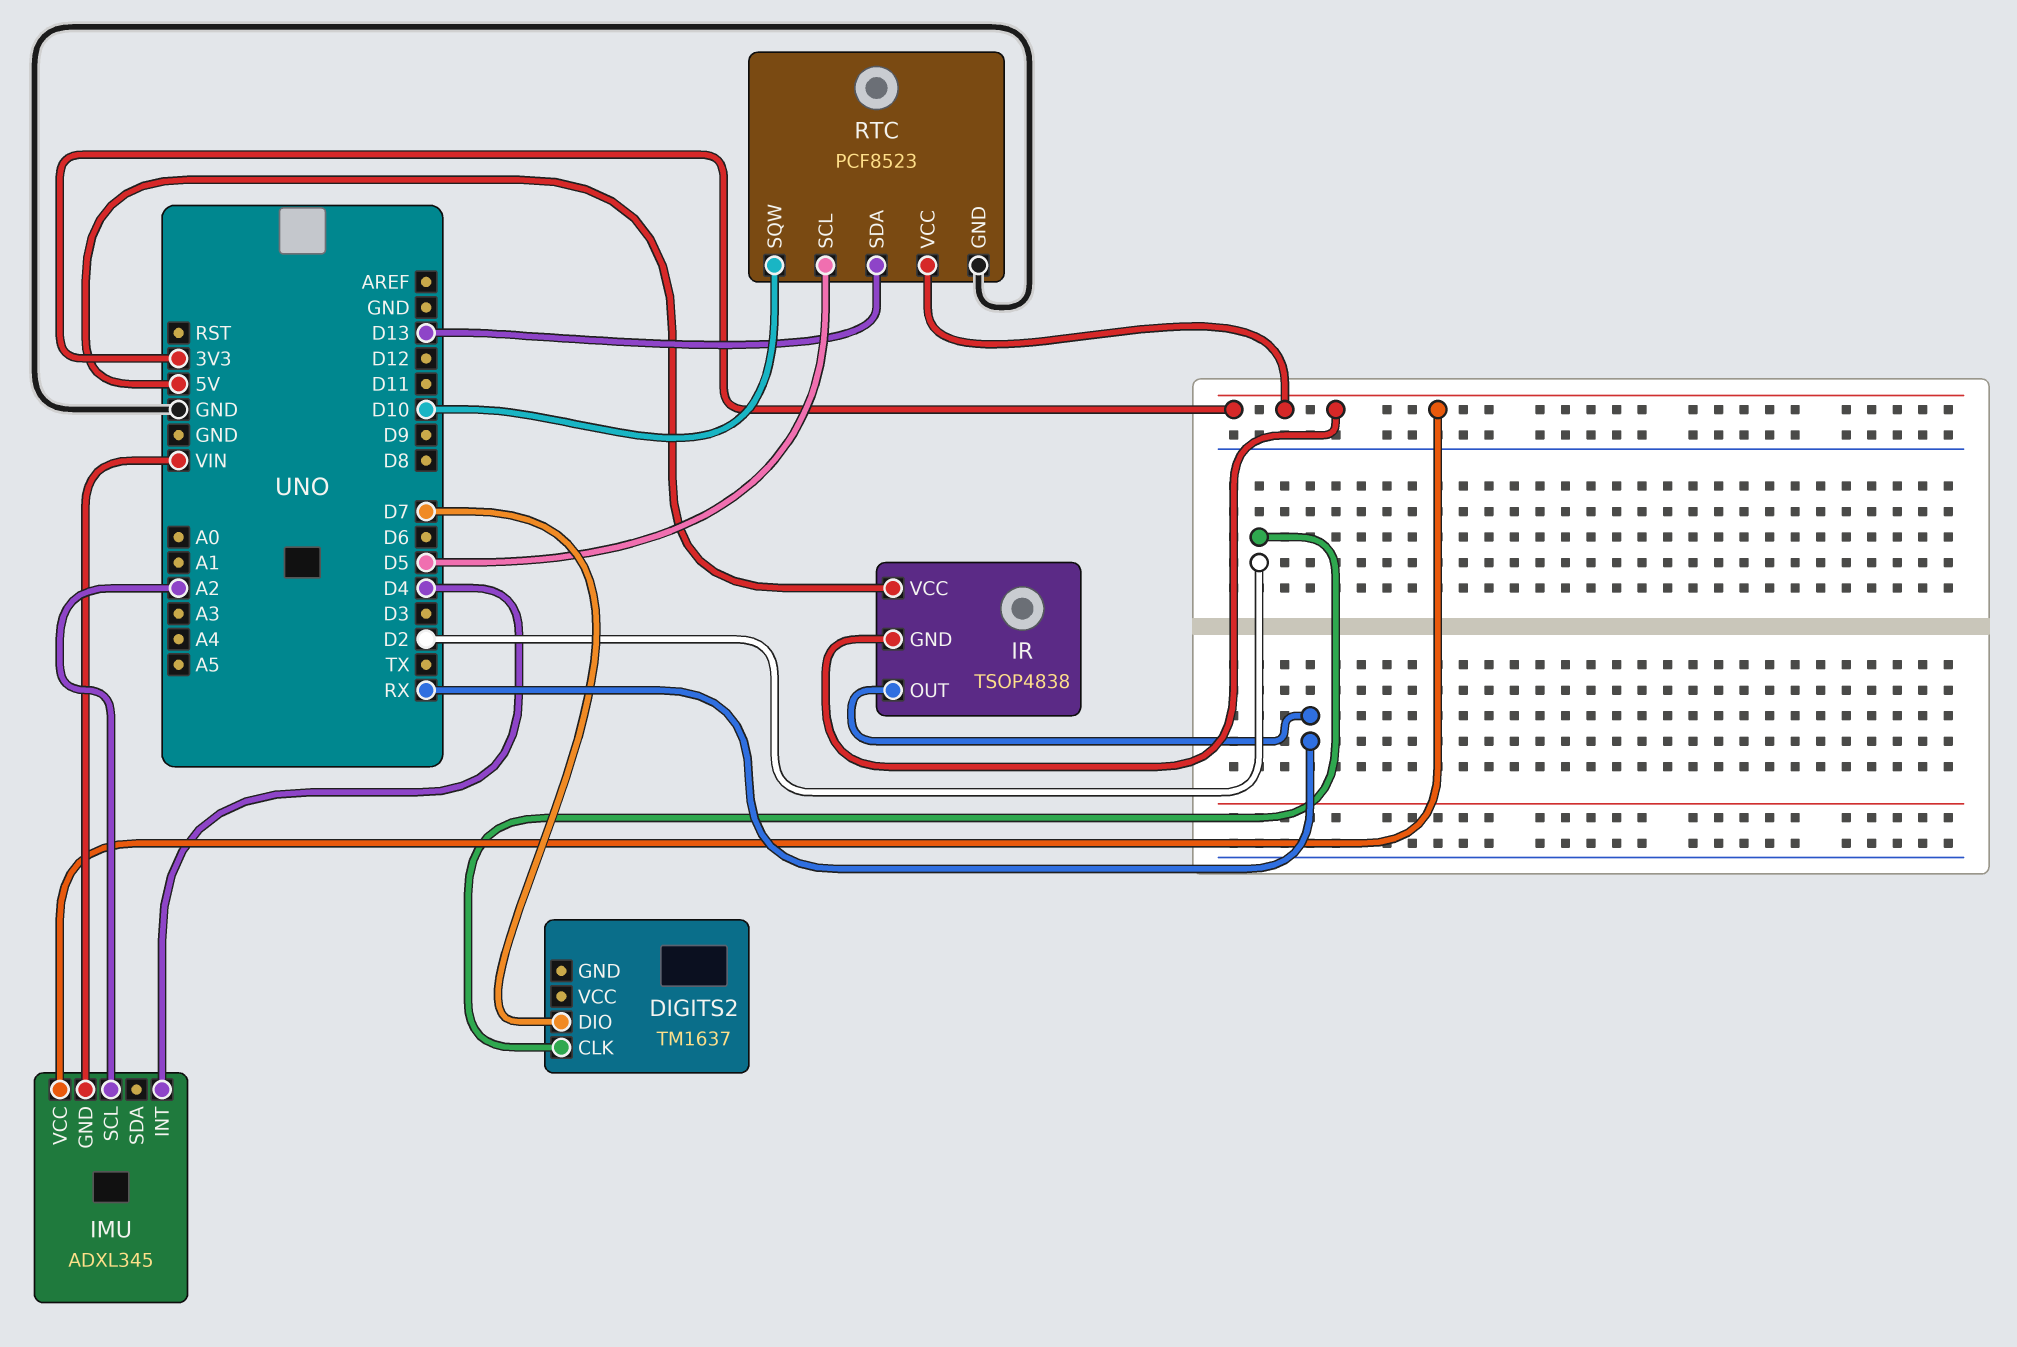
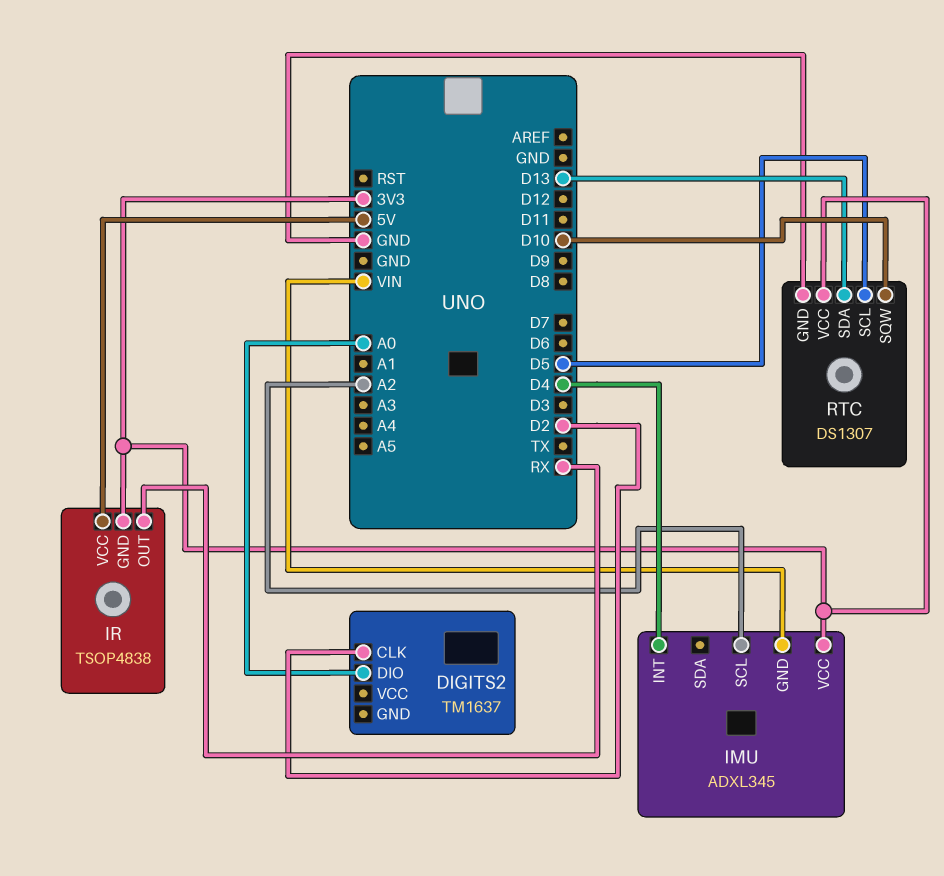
DIGITS2 pin DIO: D7 -> A0
RTC: PCF8523 -> DS1307

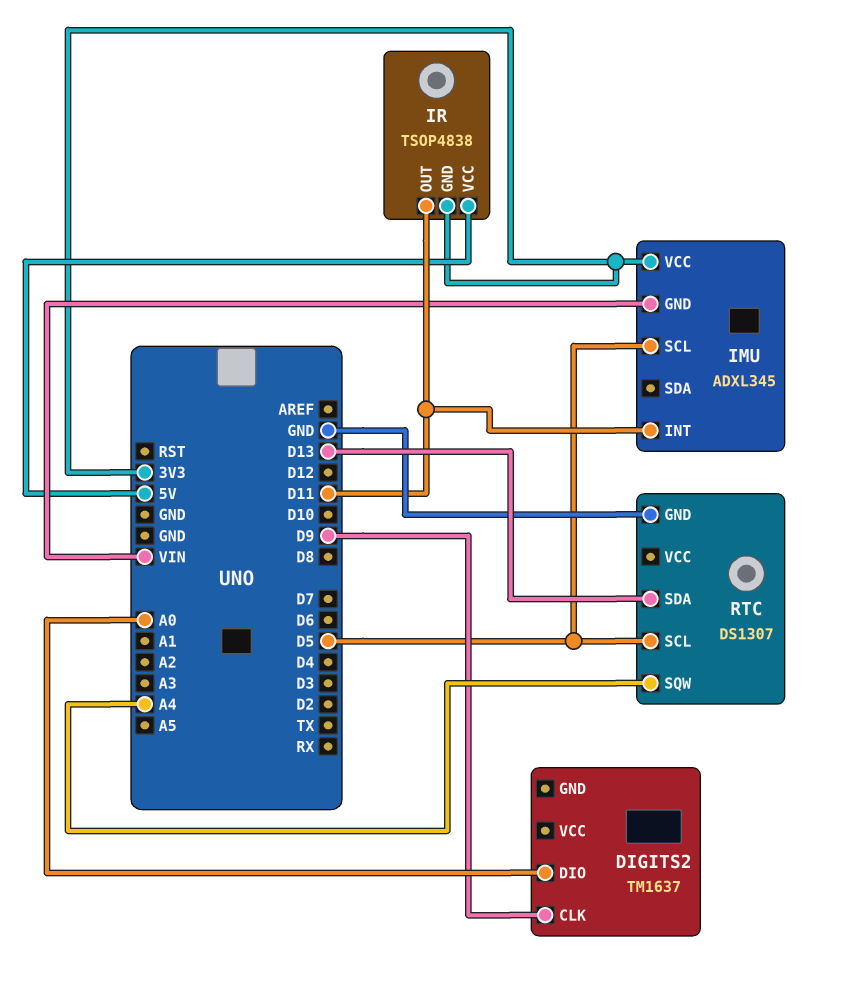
DIGITS2 pin CLK: D2 -> D9
IMU pin INT: D4 -> D11
IMU pin SCL: A2 -> D5
IR pin OUT: RX -> D11
RTC pin SQW: D10 -> A4
RTC pin VCC: 3V3 -> none

